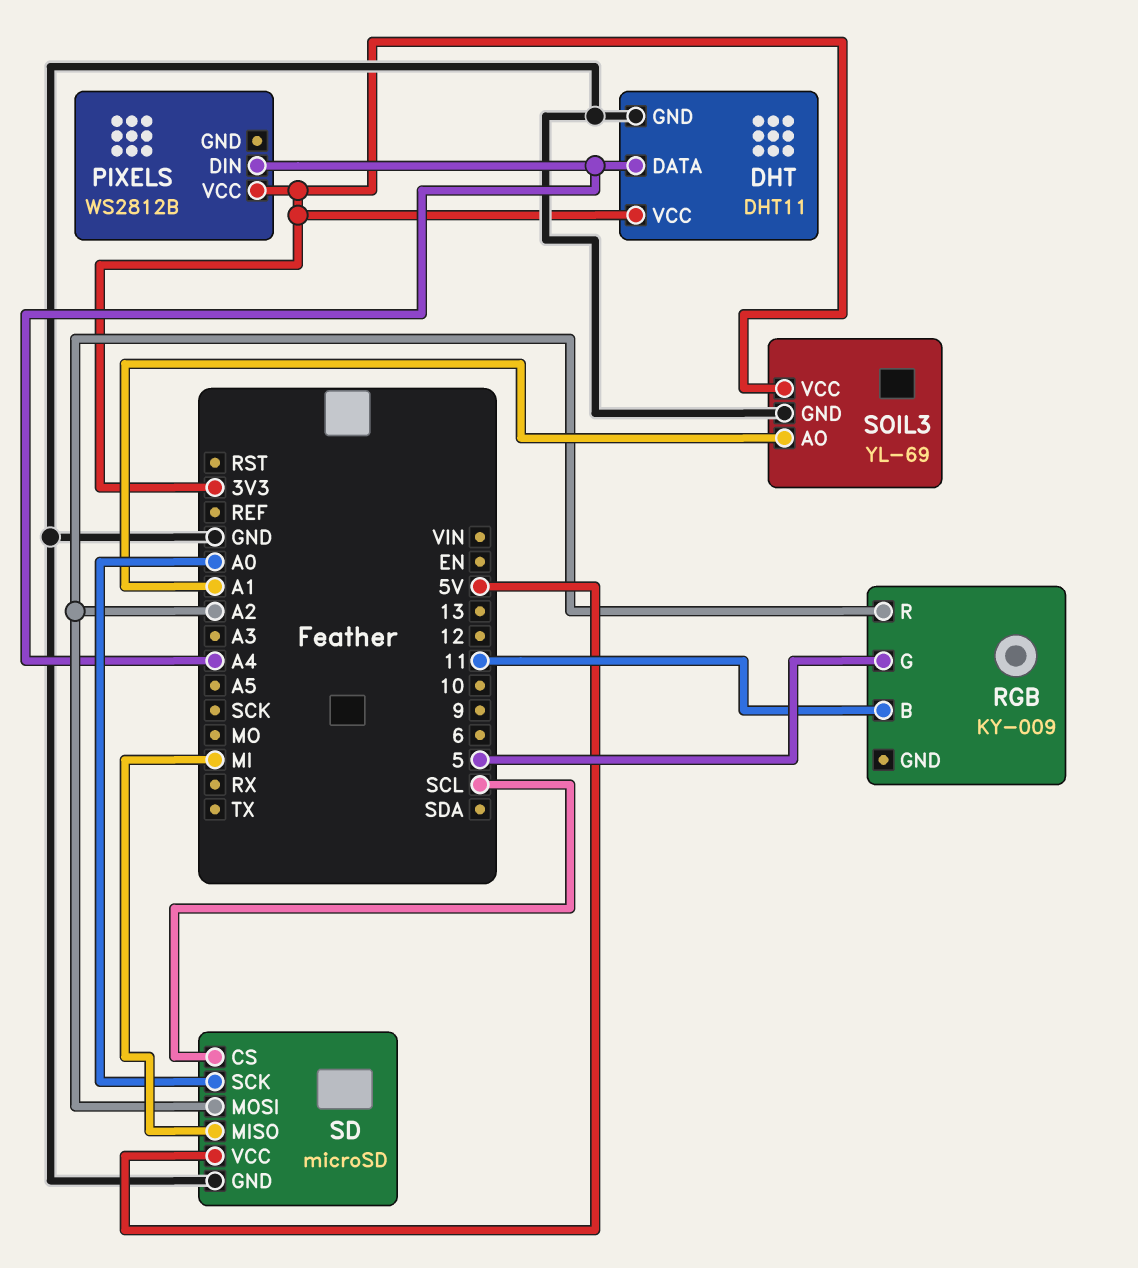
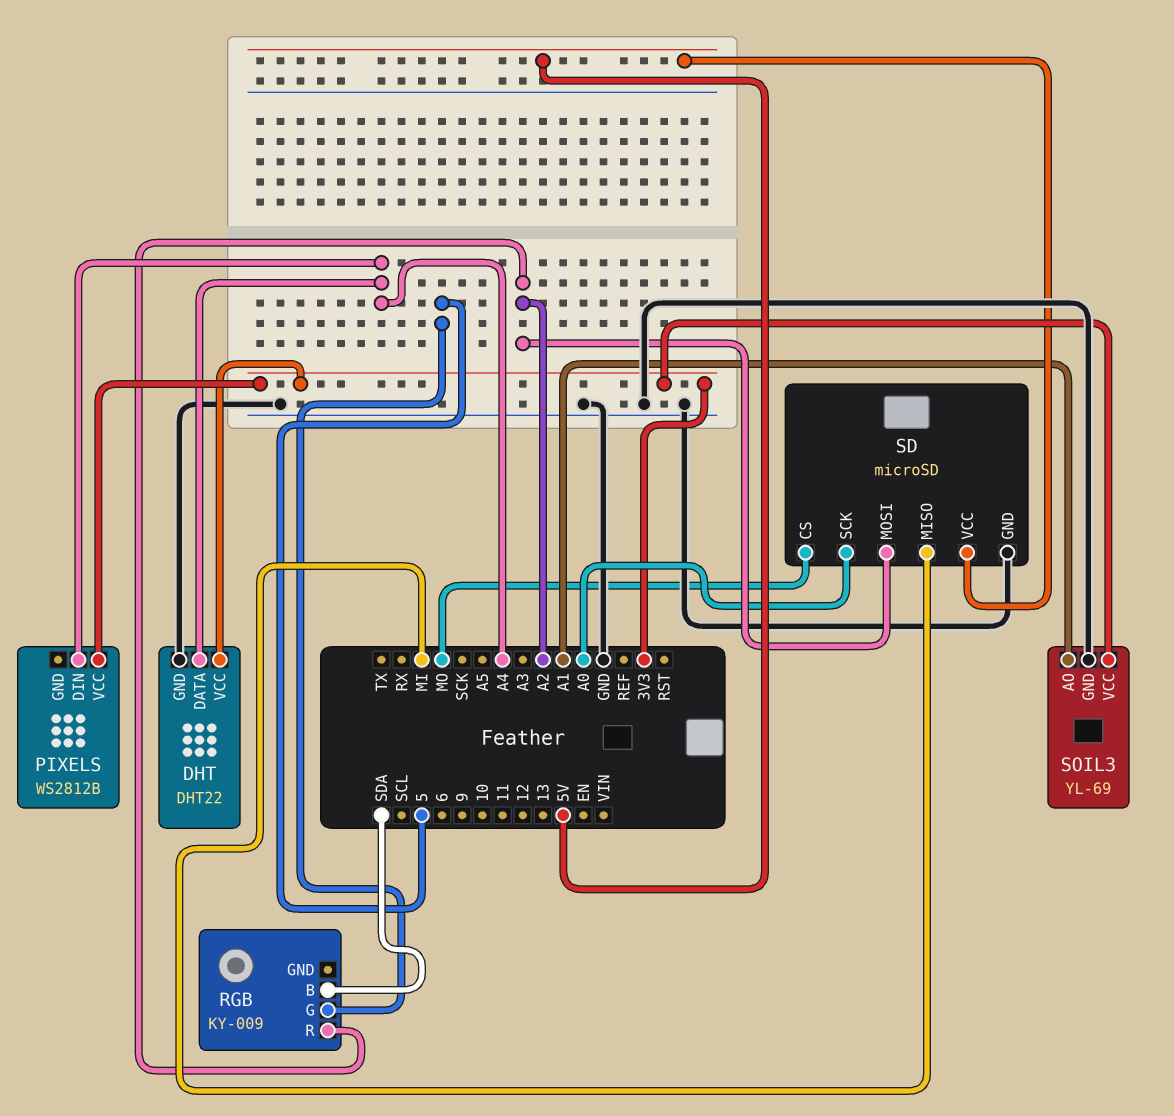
DHT: DHT11 -> DHT22
RGB pin B: 11 -> SDA
SD pin CS: SCL -> MO

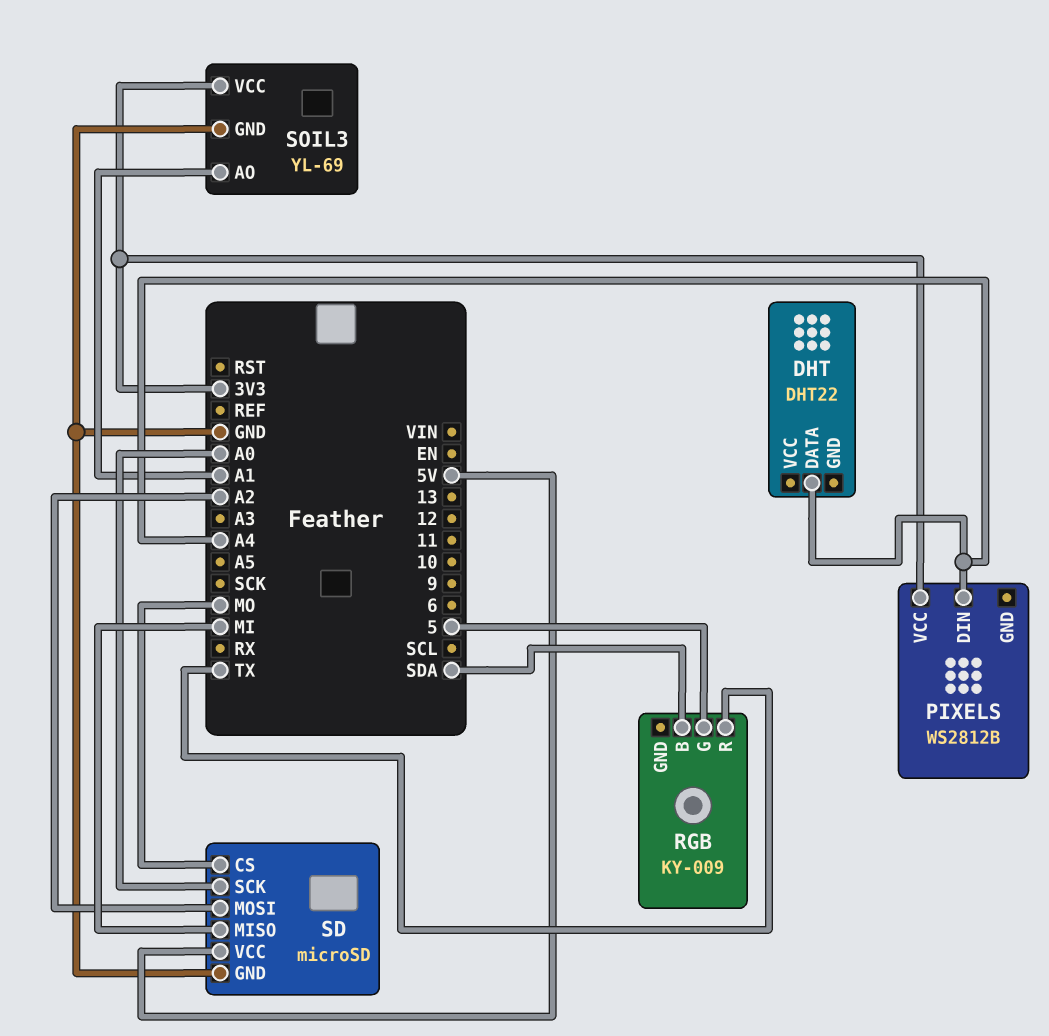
DHT pin GND: GND -> none
DHT pin VCC: 3V3 -> none
RGB pin R: A2 -> TX

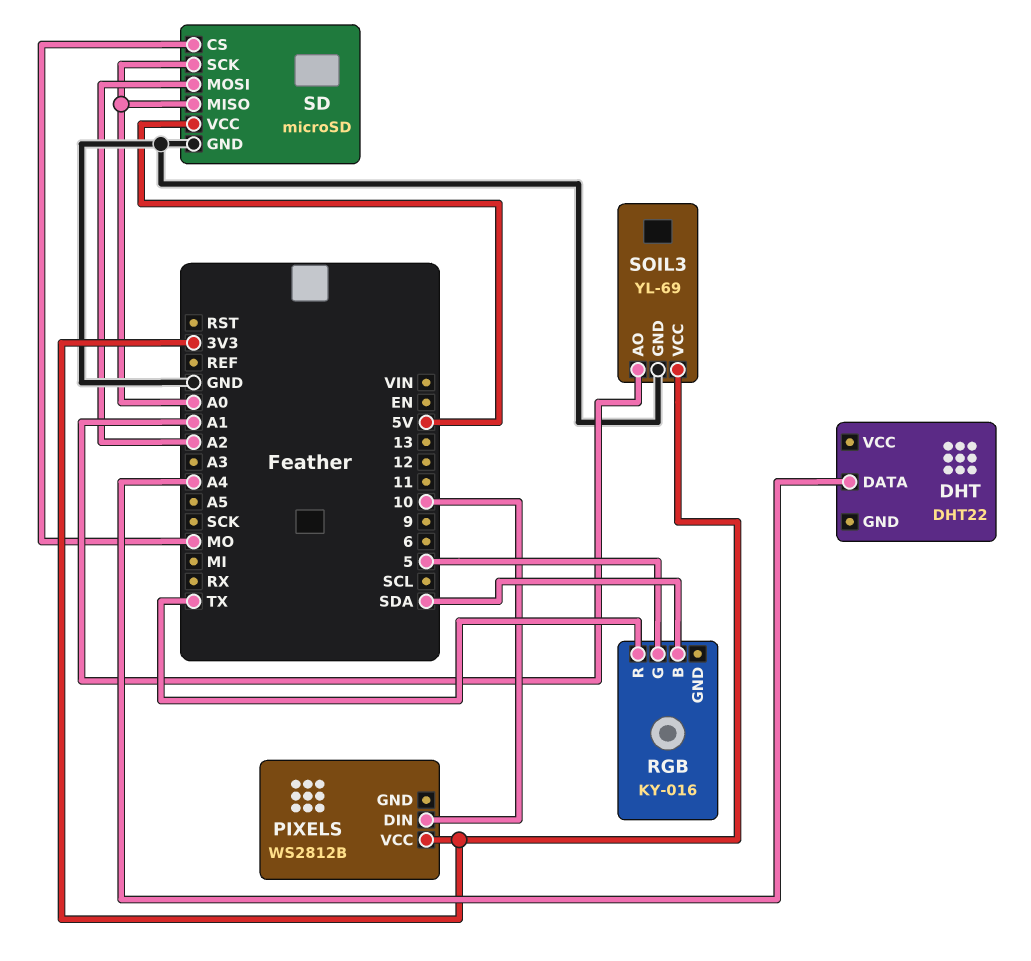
PIXELS pin DIN: A4 -> 10
RGB: KY-009 -> KY-016
SD pin MISO: MI -> A0

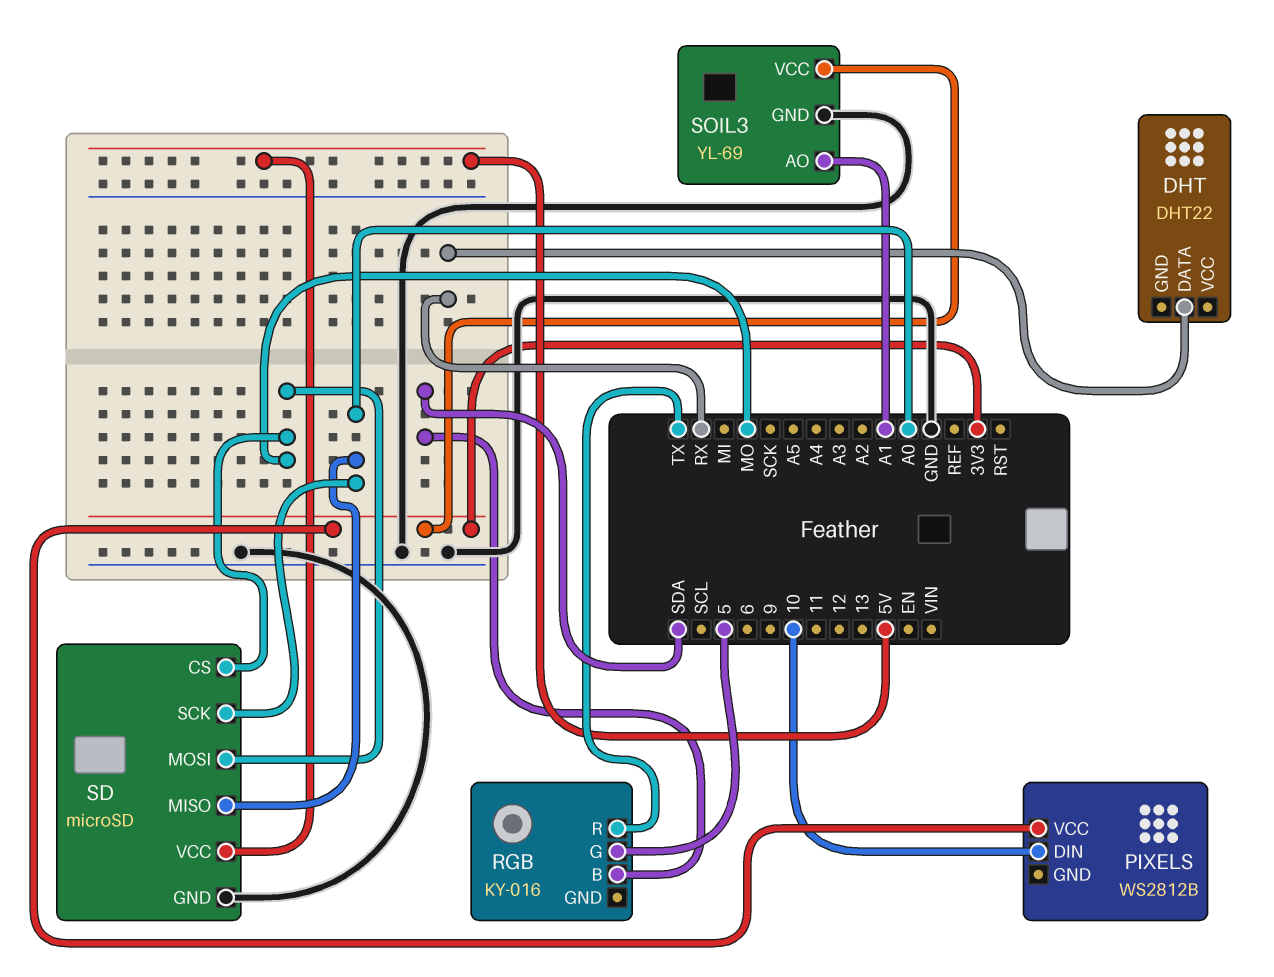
DHT pin DATA: A4 -> RX
SD pin MOSI: A2 -> MO

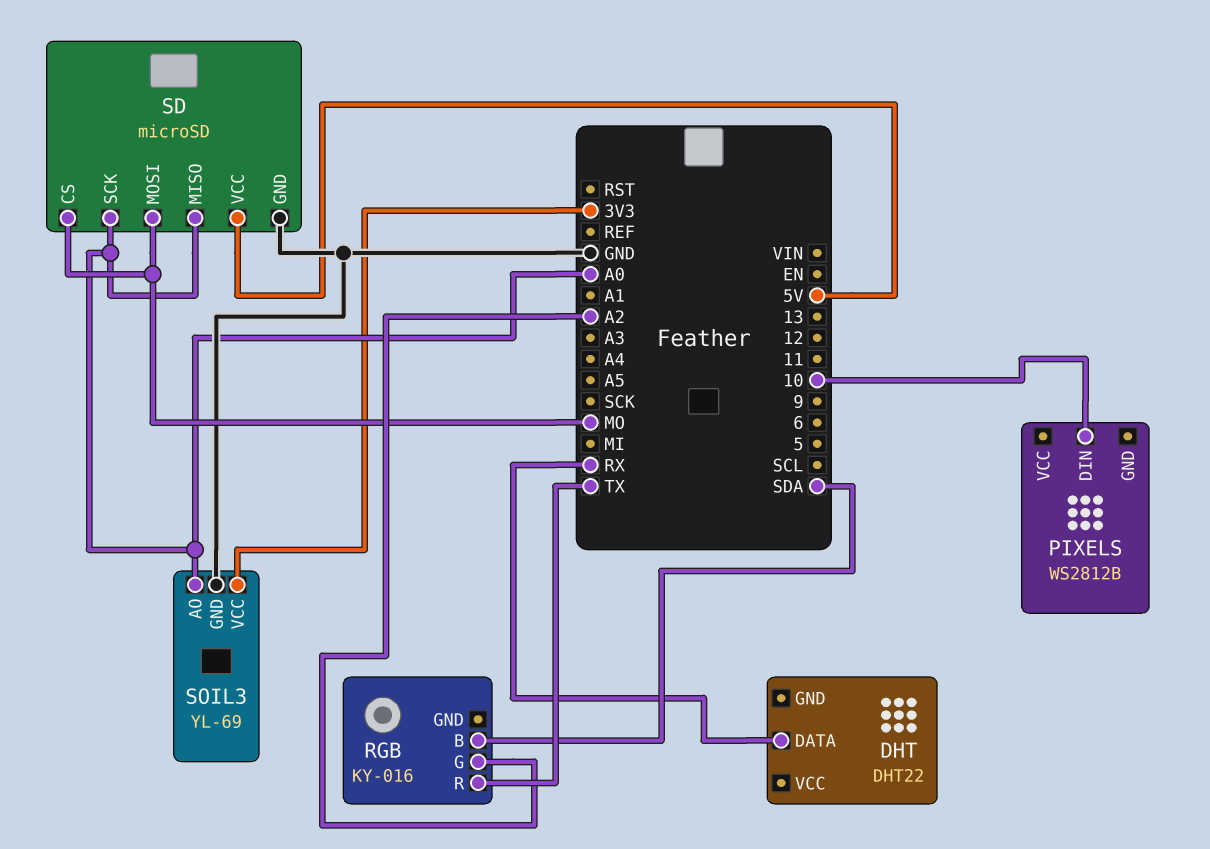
PIXELS pin VCC: 3V3 -> none
RGB pin G: 5 -> A2
SOIL3 pin AO: A1 -> A0

